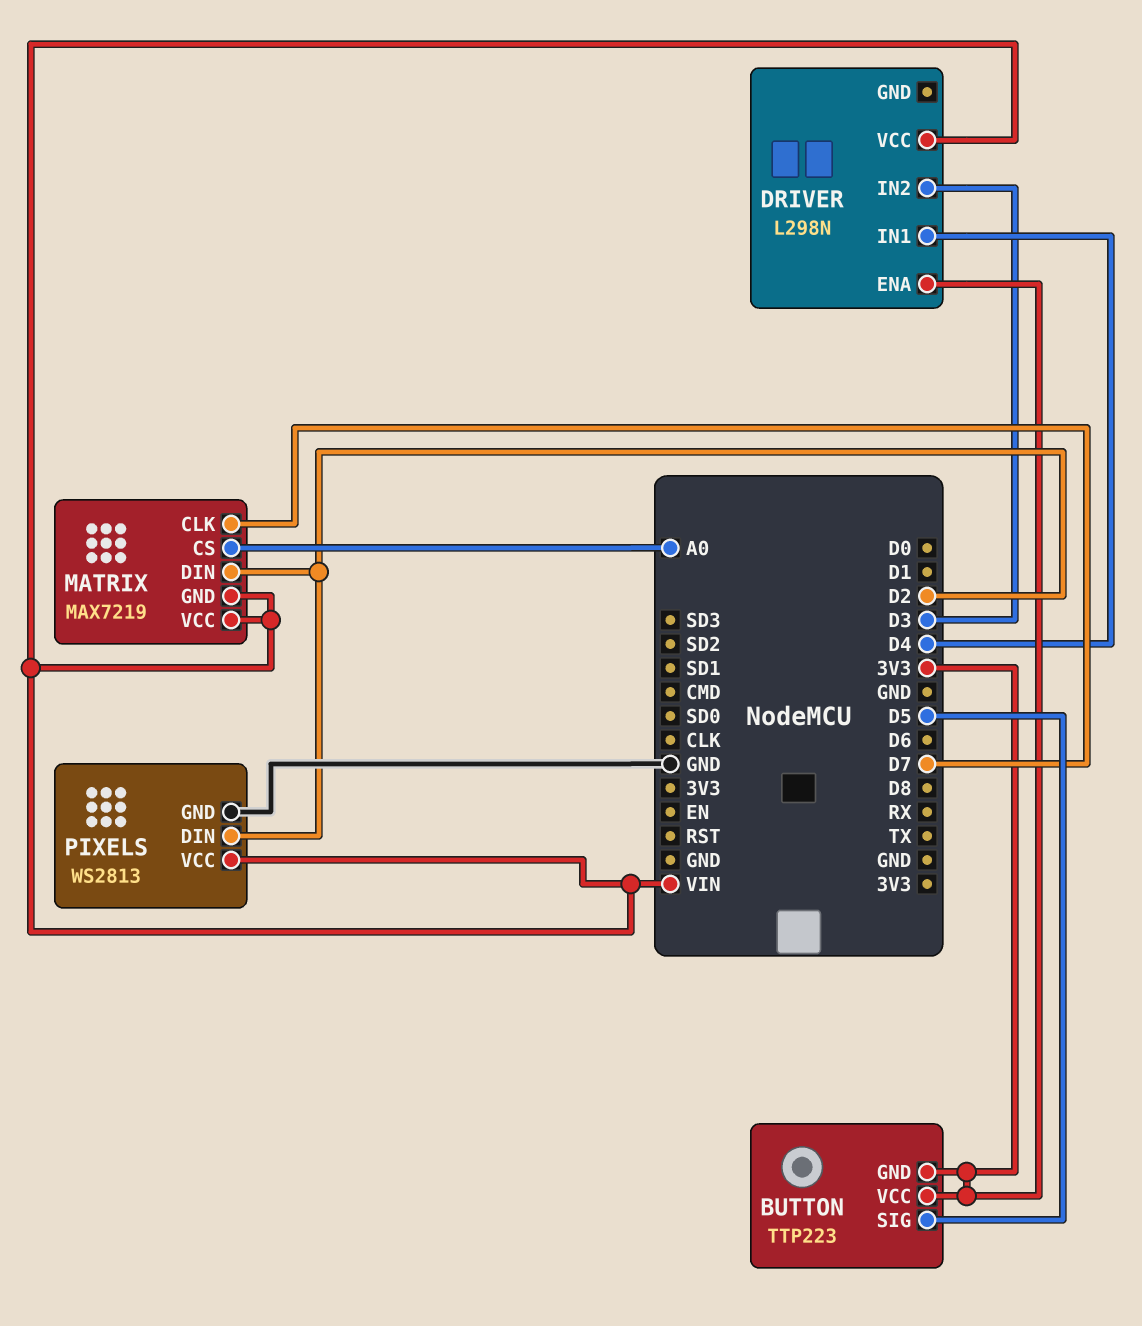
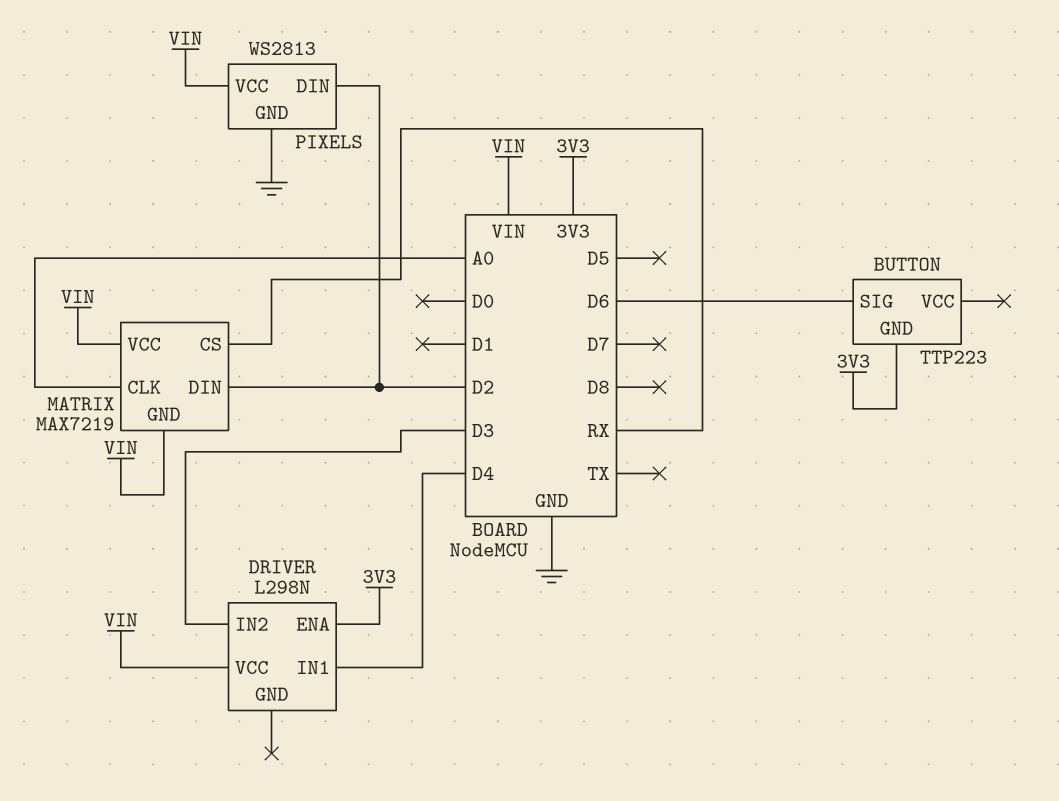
BUTTON pin SIG: D5 -> D6
BUTTON pin VCC: 3V3 -> none
MATRIX pin CLK: D7 -> A0
MATRIX pin CS: A0 -> RX

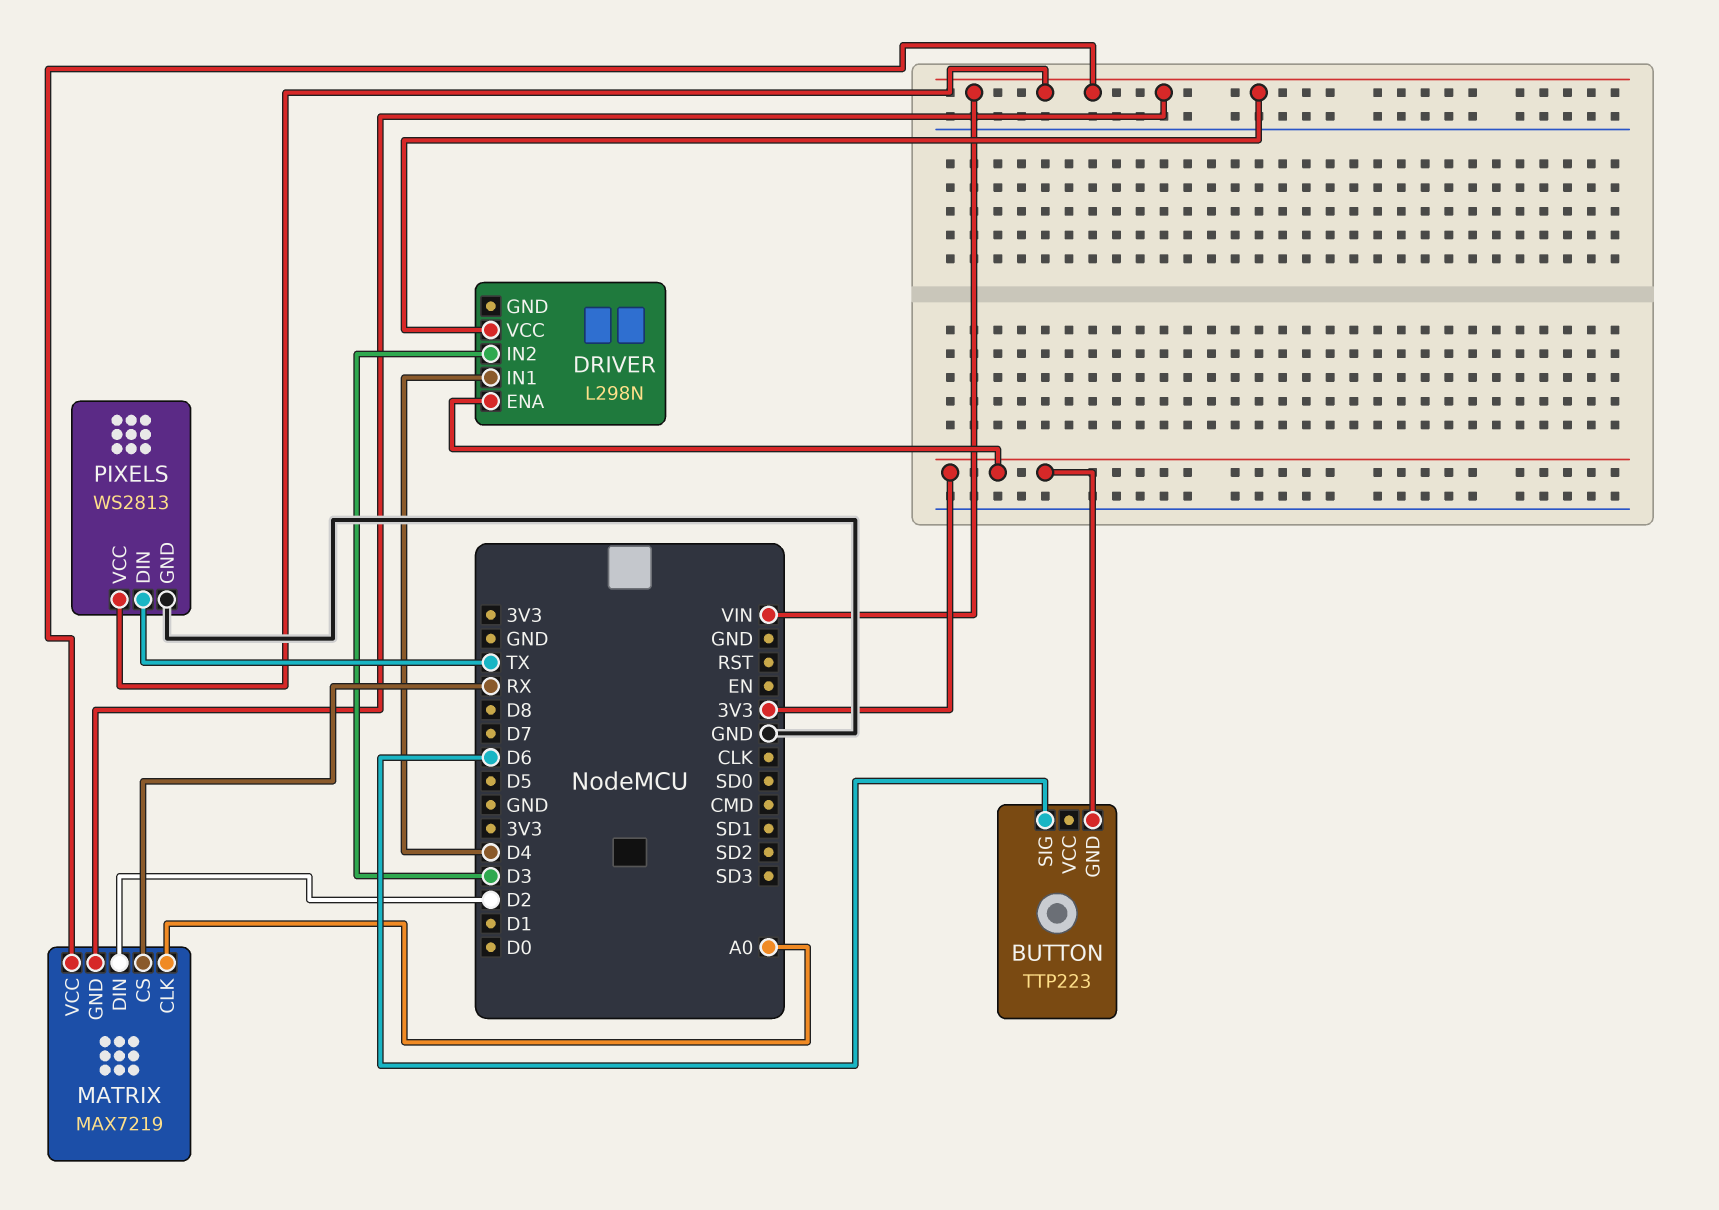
PIXELS pin DIN: D2 -> TX

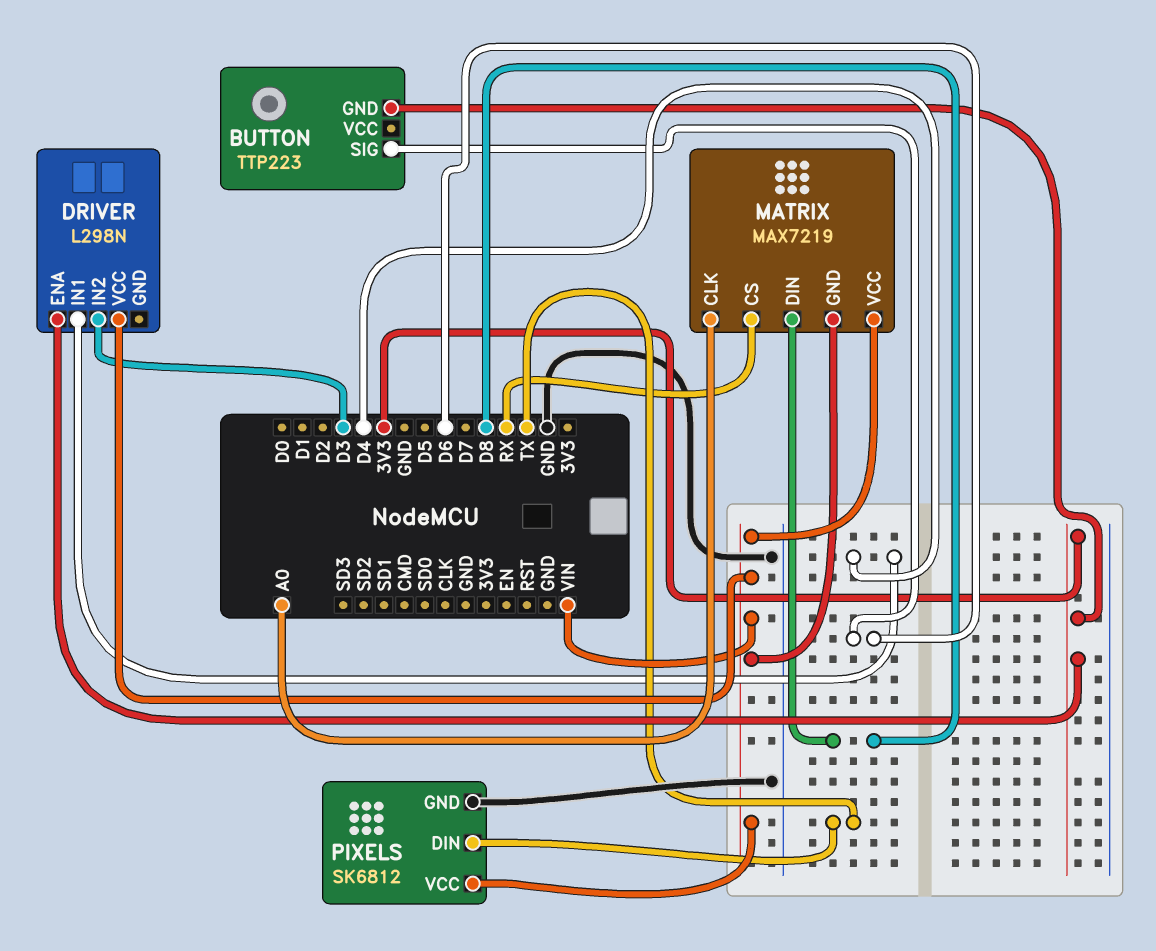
MATRIX pin DIN: D2 -> D8
PIXELS: WS2813 -> SK6812

